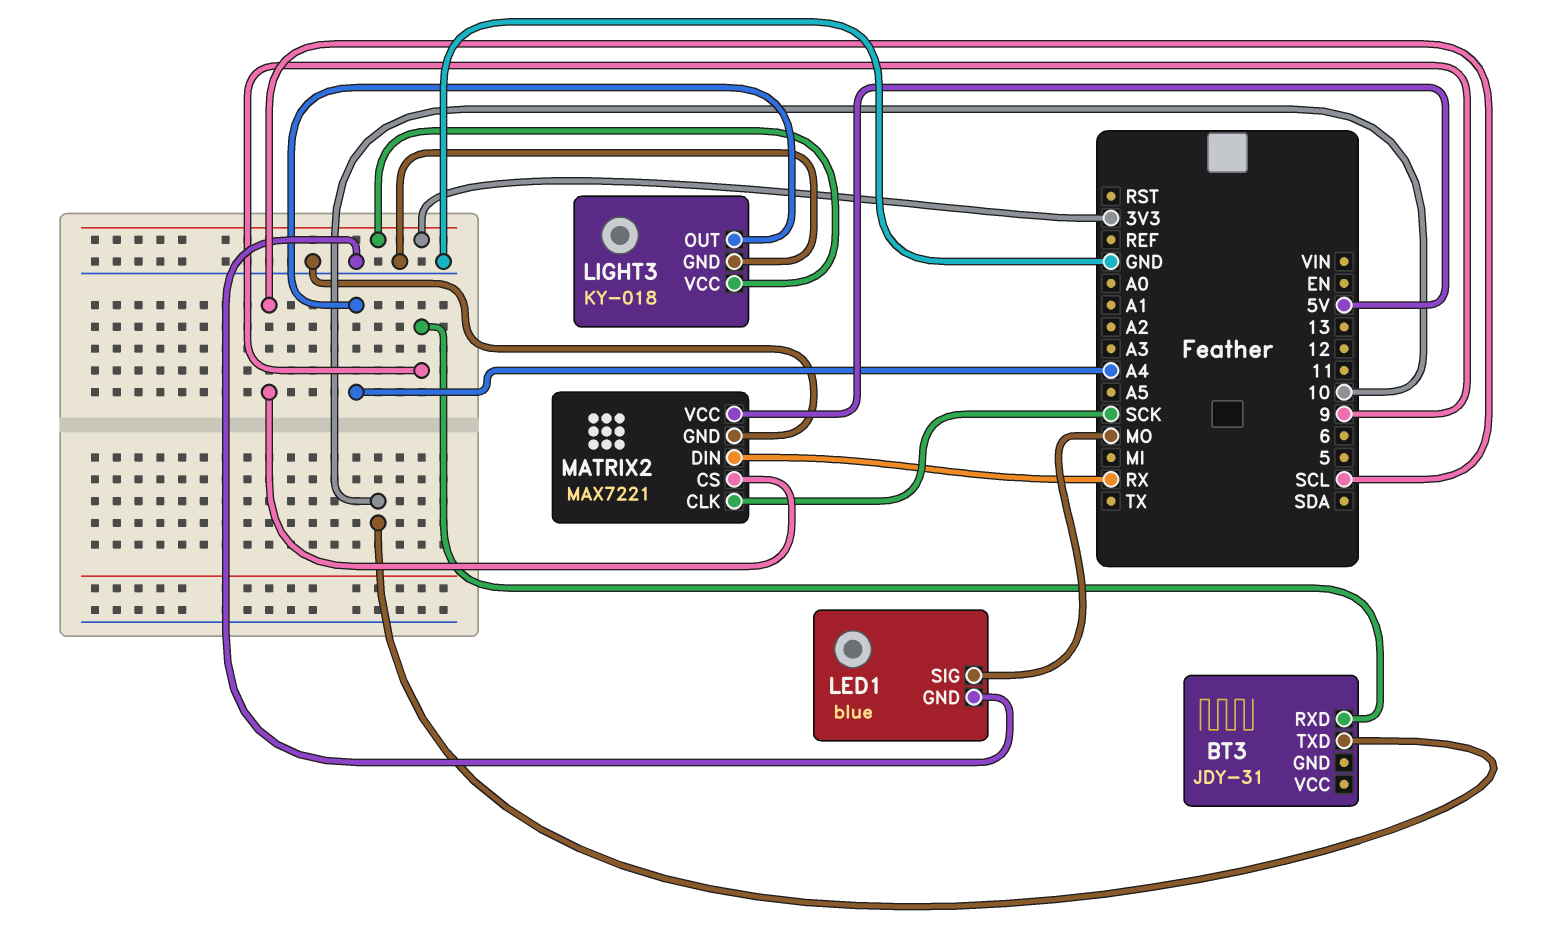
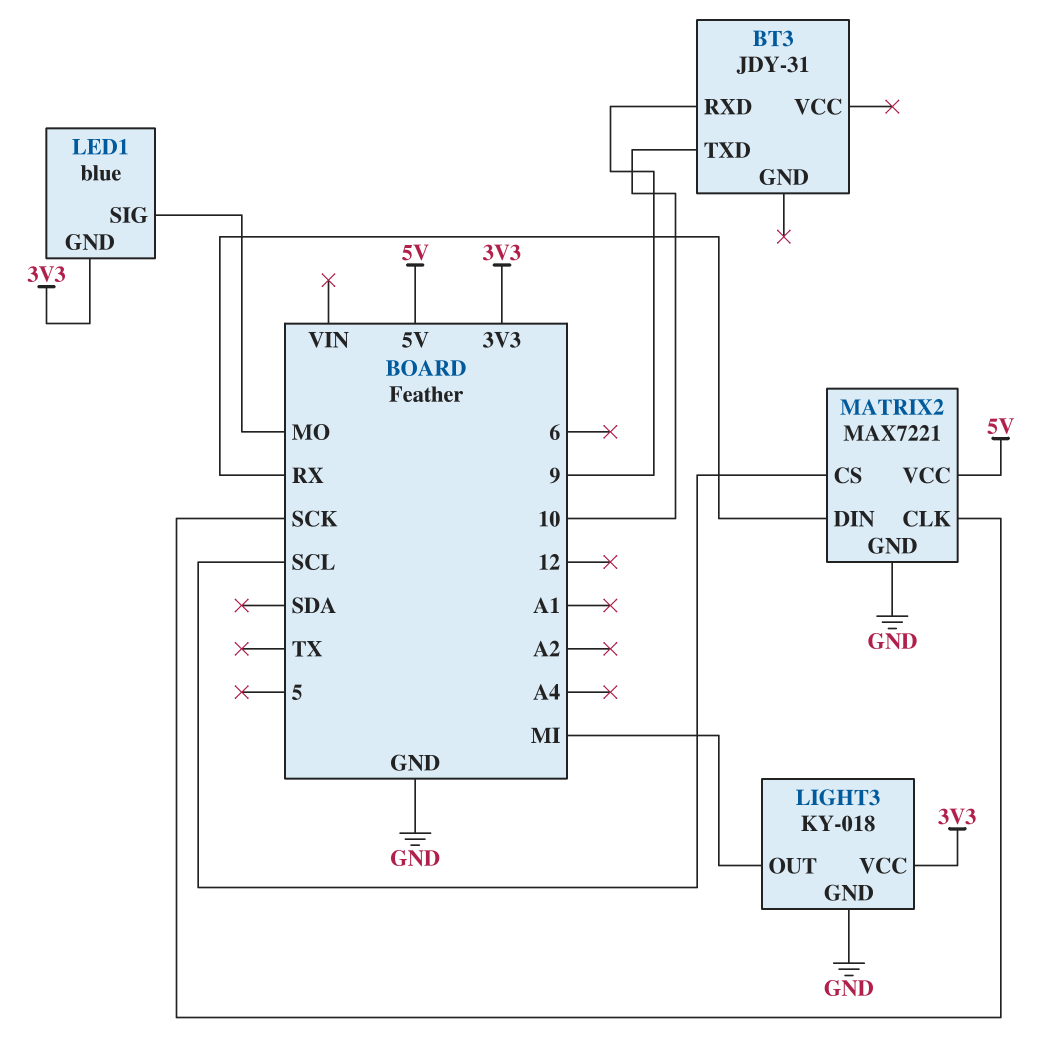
LED1 pin GND: GND -> 3V3
LIGHT3 pin OUT: A4 -> MI

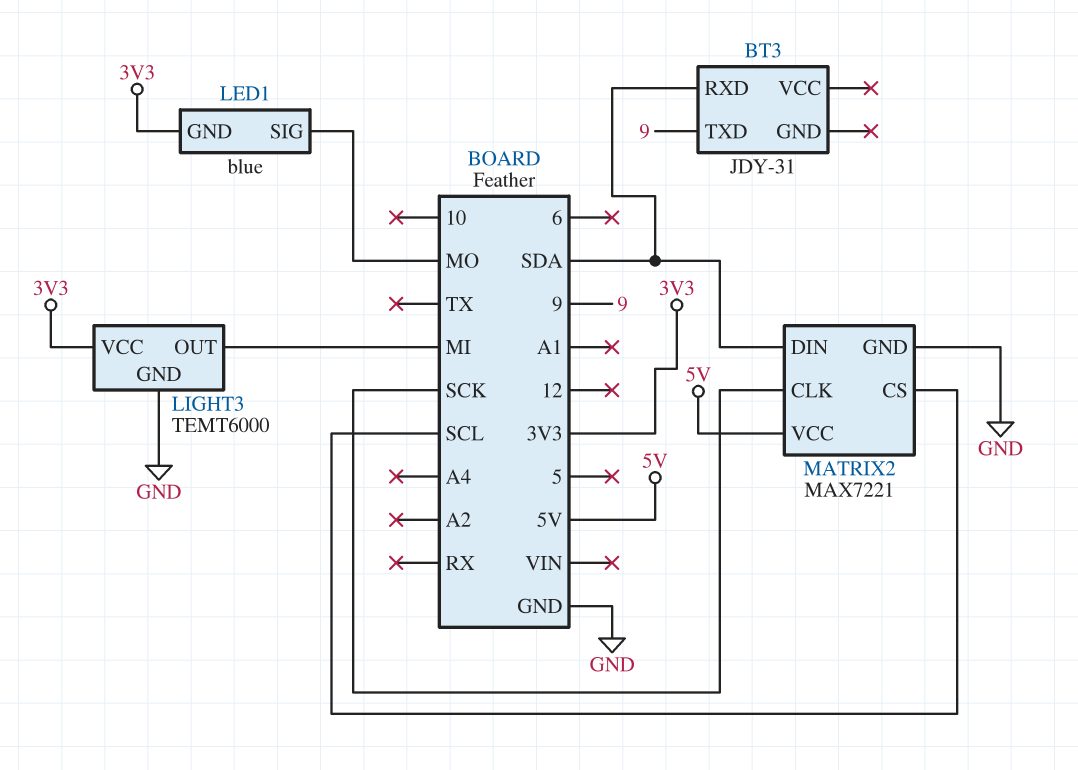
BT3 pin RXD: 9 -> SDA
BT3 pin TXD: 10 -> 9
LIGHT3: KY-018 -> TEMT6000
MATRIX2 pin DIN: RX -> SDA

